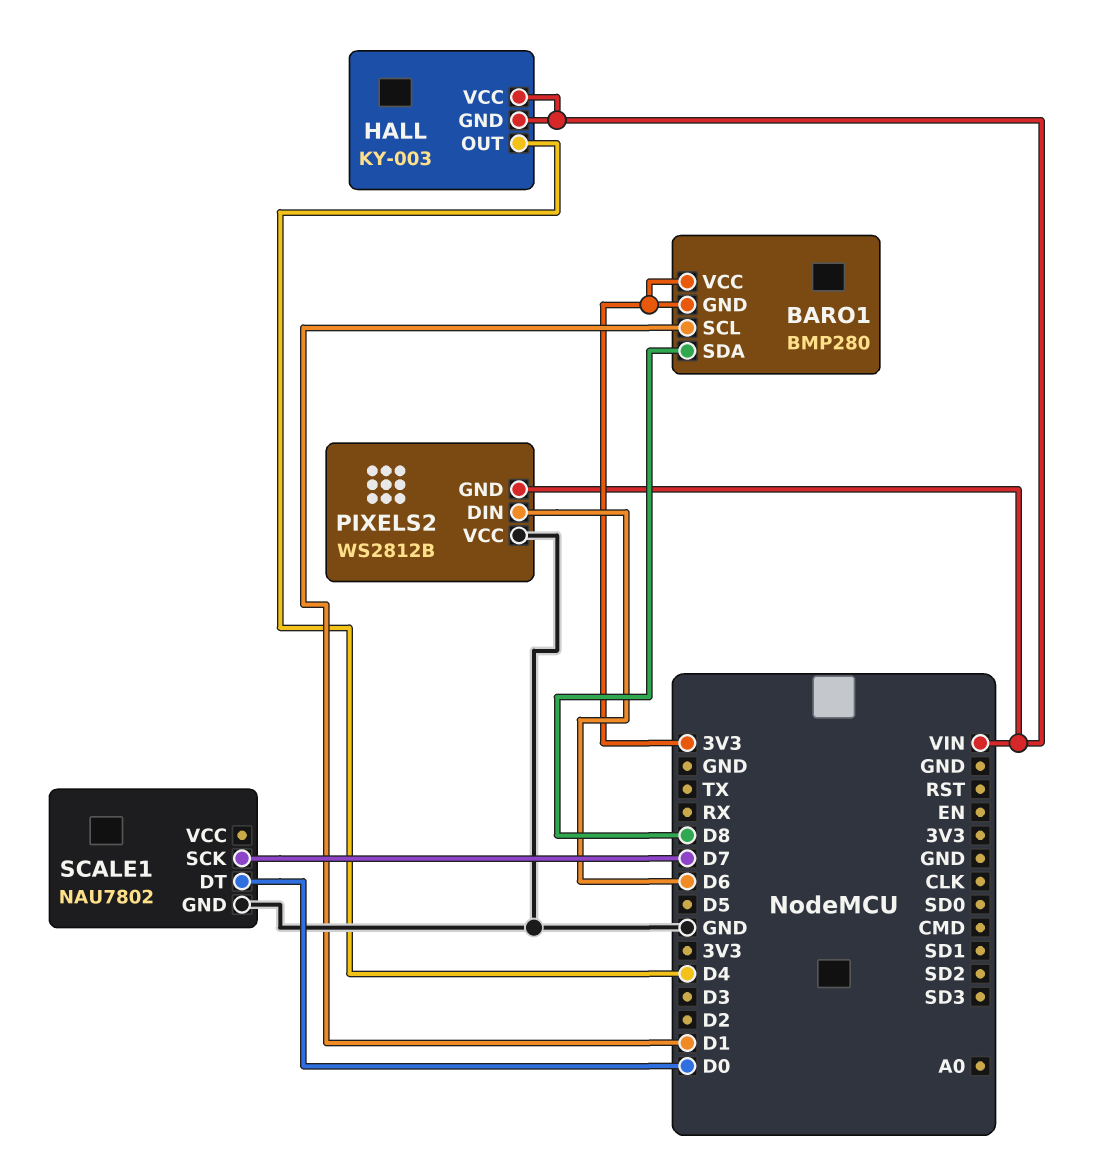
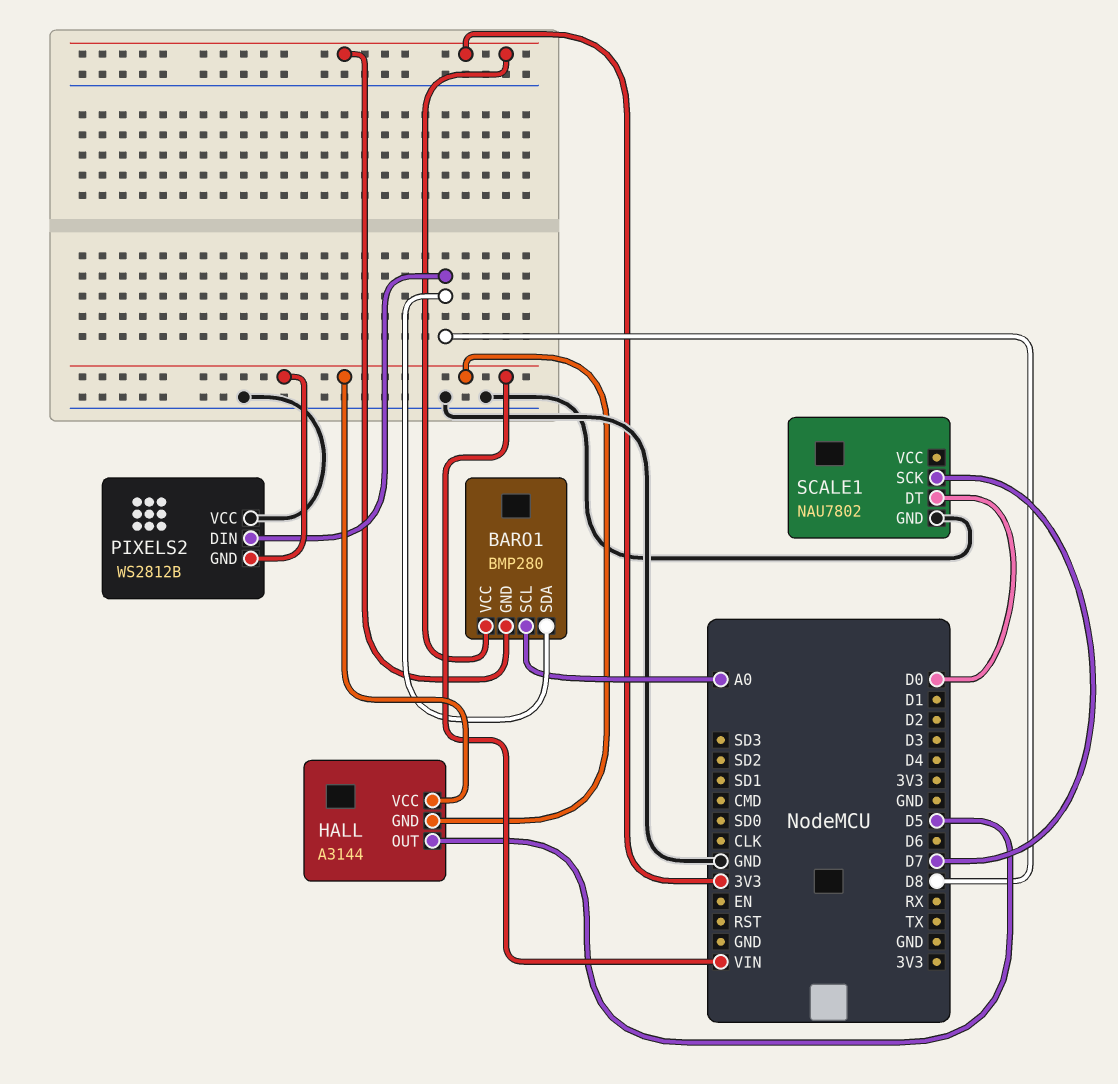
BARO1 pin SCL: D1 -> A0
HALL: KY-003 -> A3144
HALL pin OUT: D4 -> D5
PIXELS2 pin DIN: D6 -> D8

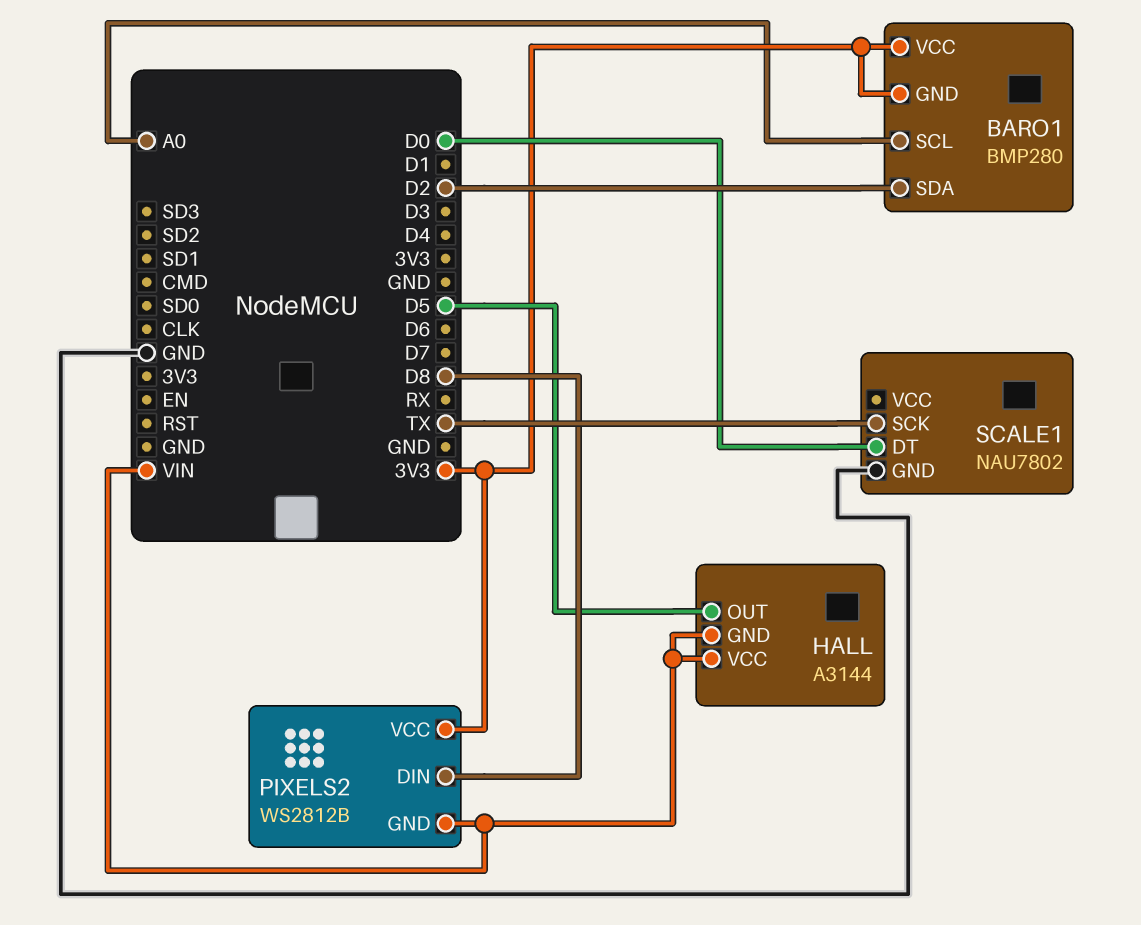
BARO1 pin SDA: D8 -> D2
PIXELS2 pin VCC: GND -> 3V3
SCALE1 pin SCK: D7 -> TX

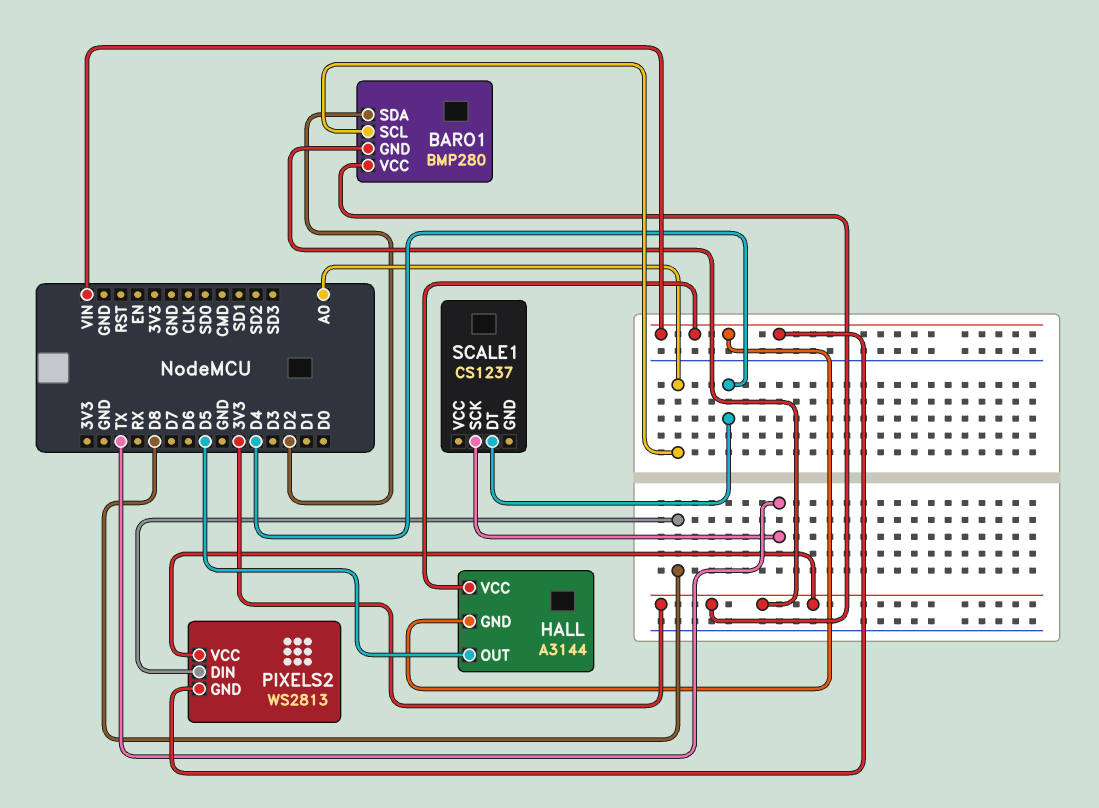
PIXELS2: WS2812B -> WS2813
SCALE1: NAU7802 -> CS1237
SCALE1 pin DT: D0 -> D4
SCALE1 pin GND: GND -> none

